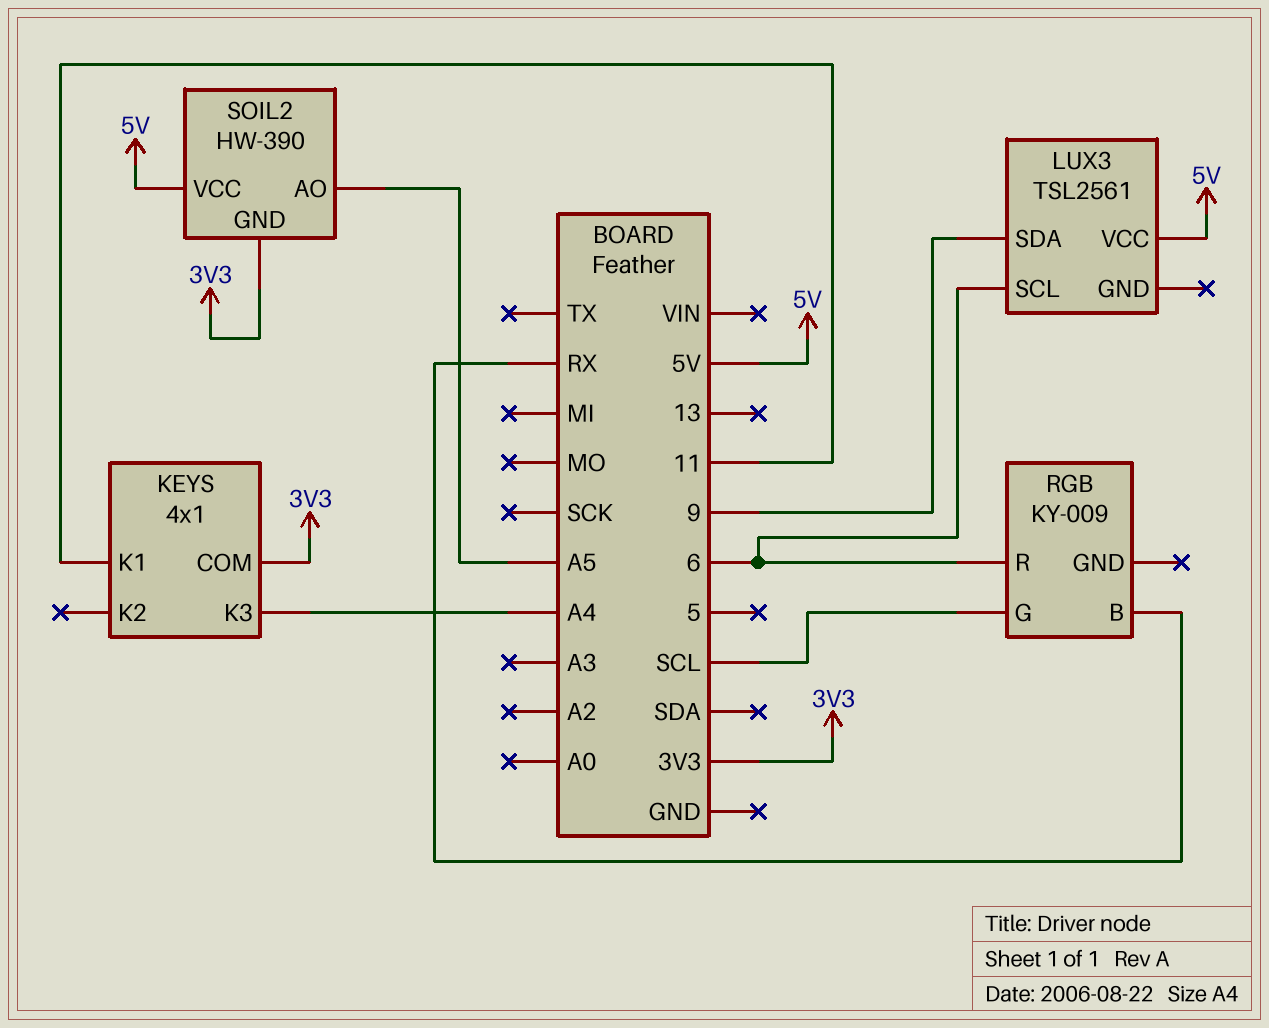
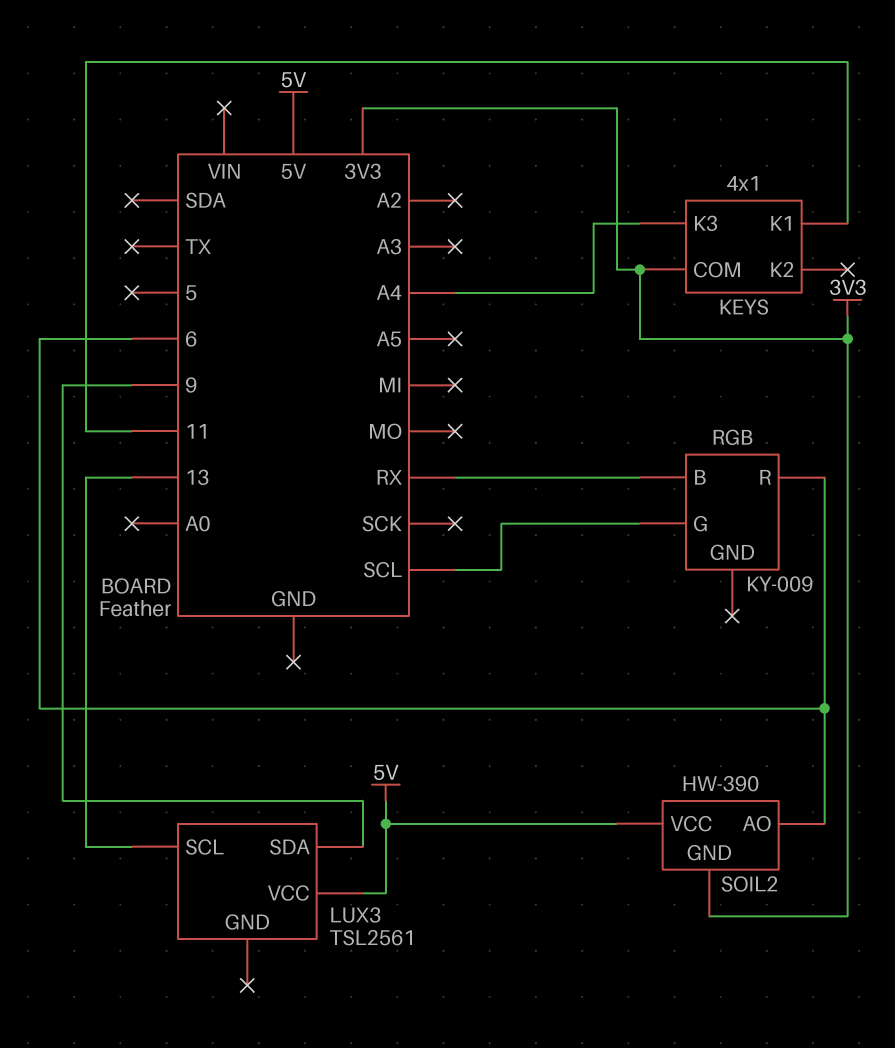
LUX3 pin SCL: 6 -> 13
SOIL2 pin AO: A5 -> 6

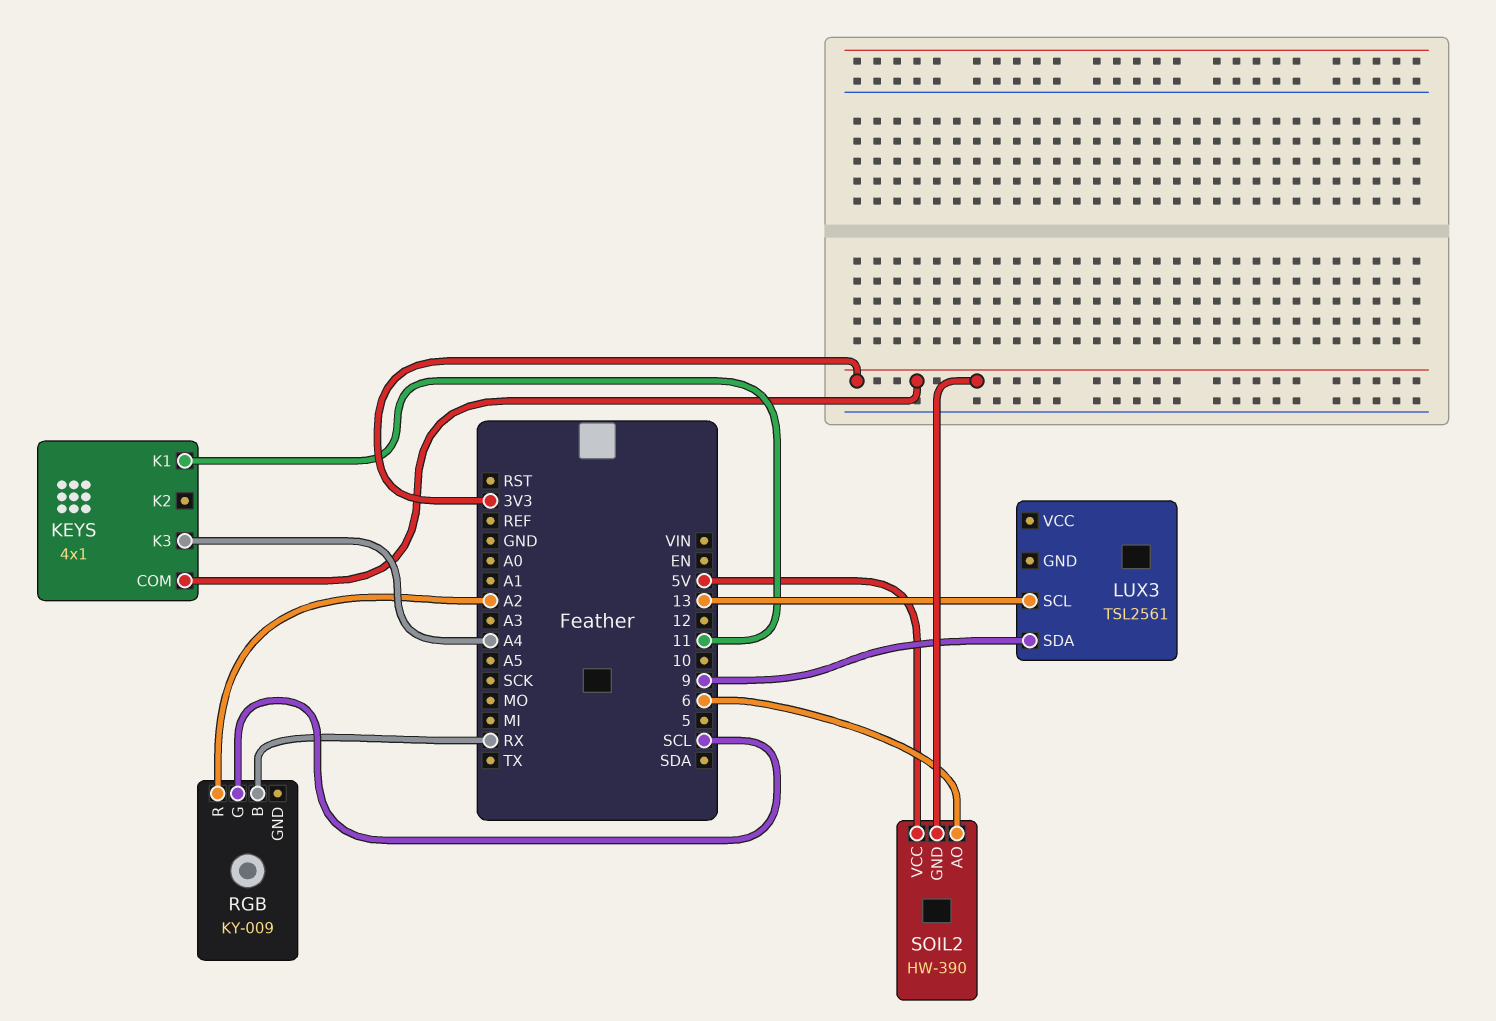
LUX3 pin VCC: 5V -> none
RGB pin R: 6 -> A2

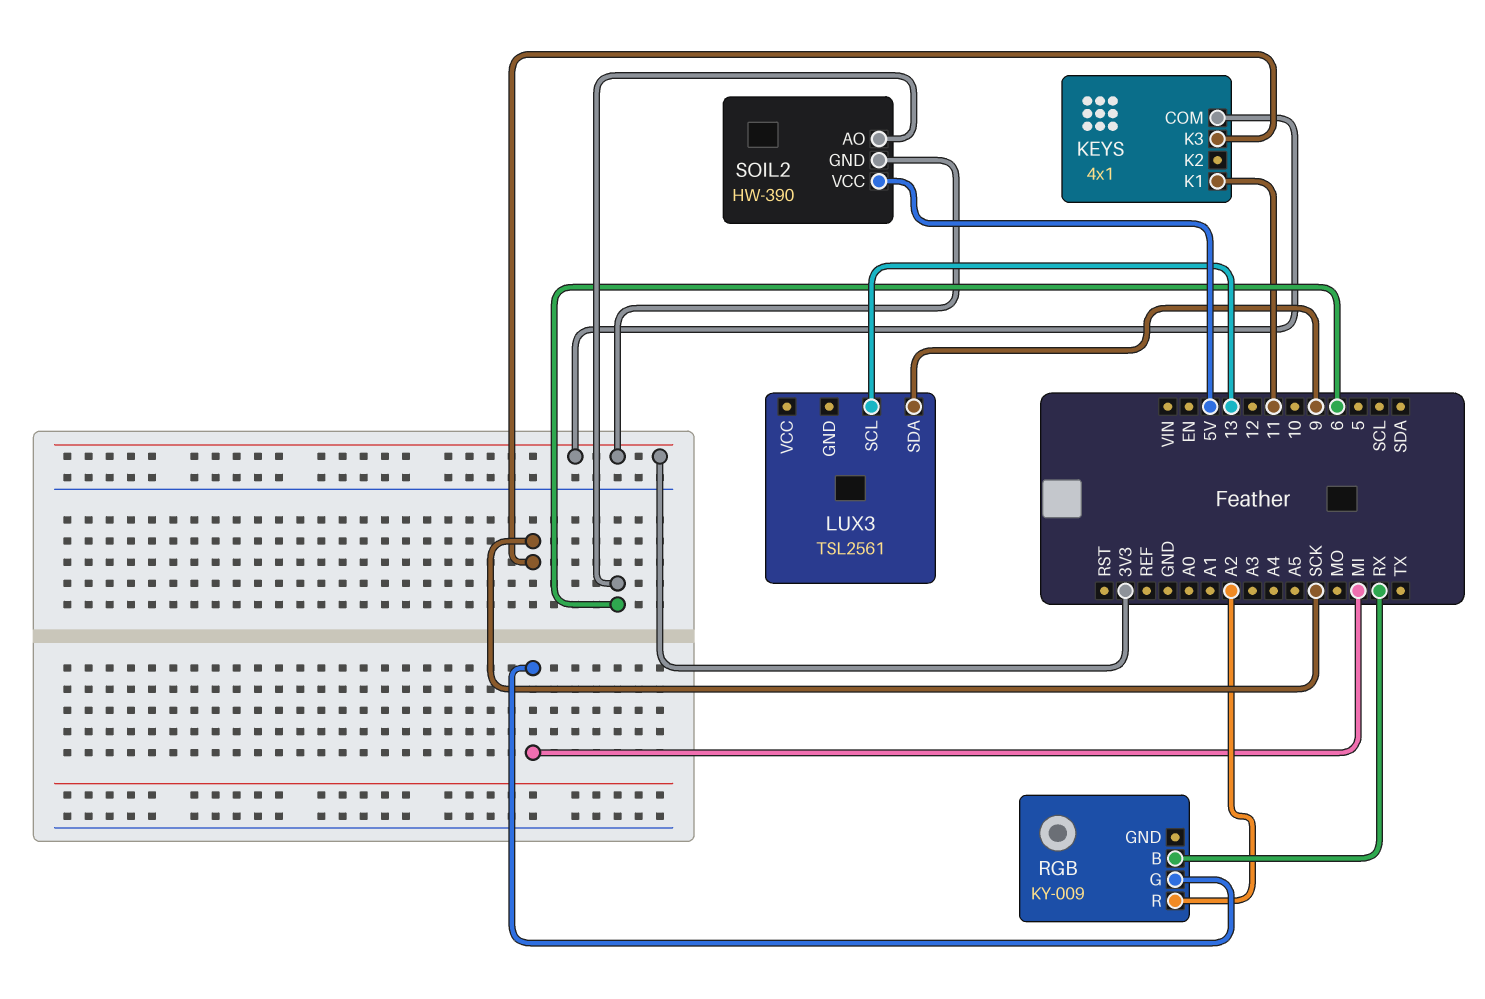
KEYS pin K3: A4 -> SCK
RGB pin G: SCL -> MI

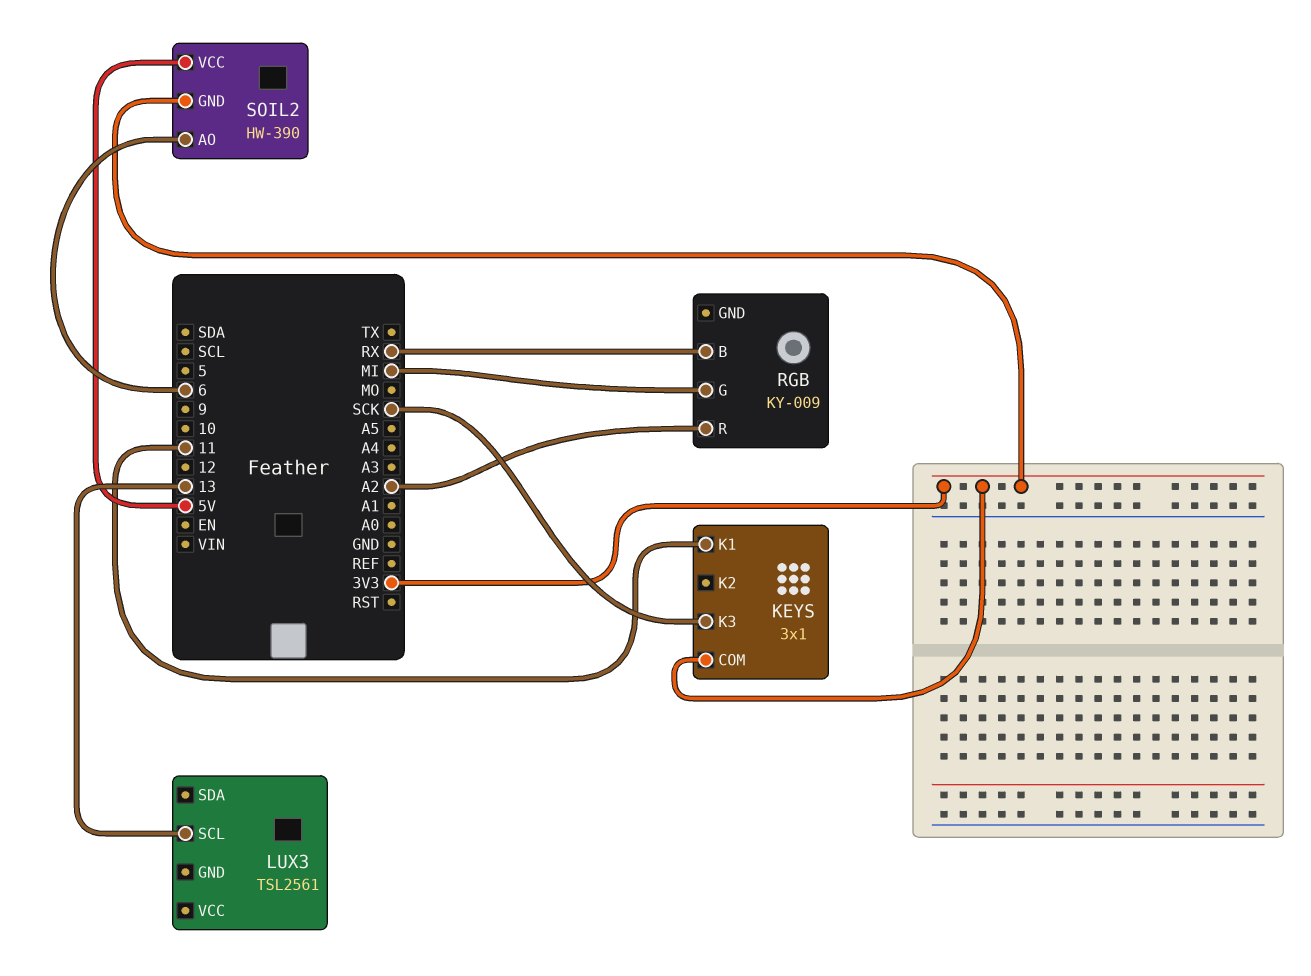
KEYS: 4x1 -> 3x1
LUX3 pin SDA: 9 -> none

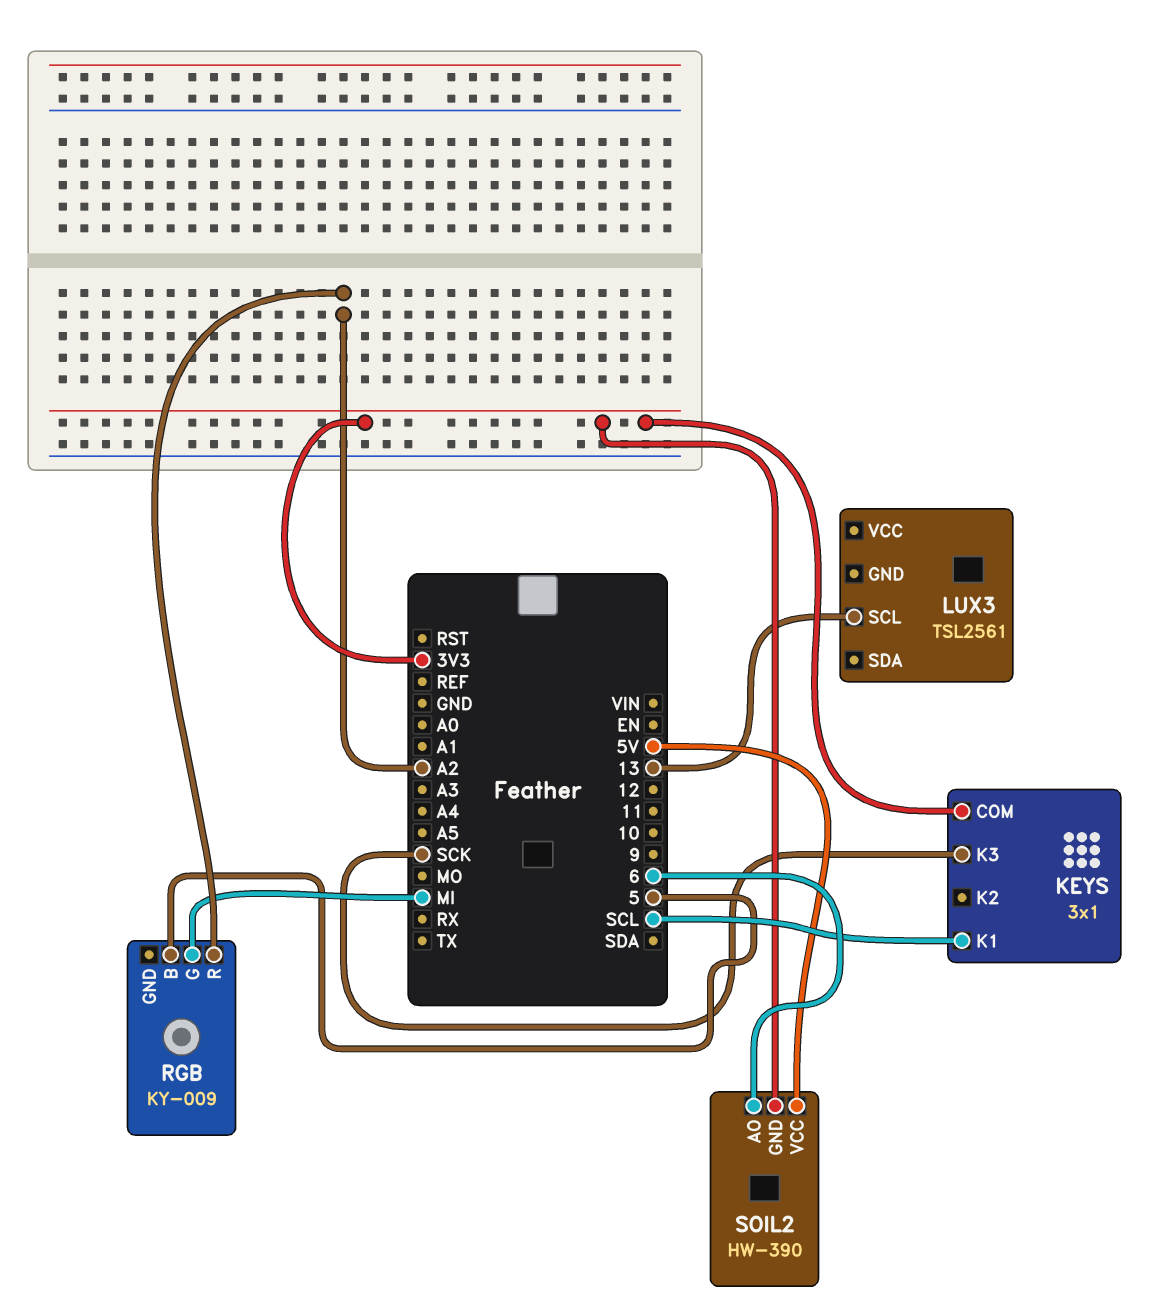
KEYS pin K1: 11 -> SCL
RGB pin B: RX -> 5

